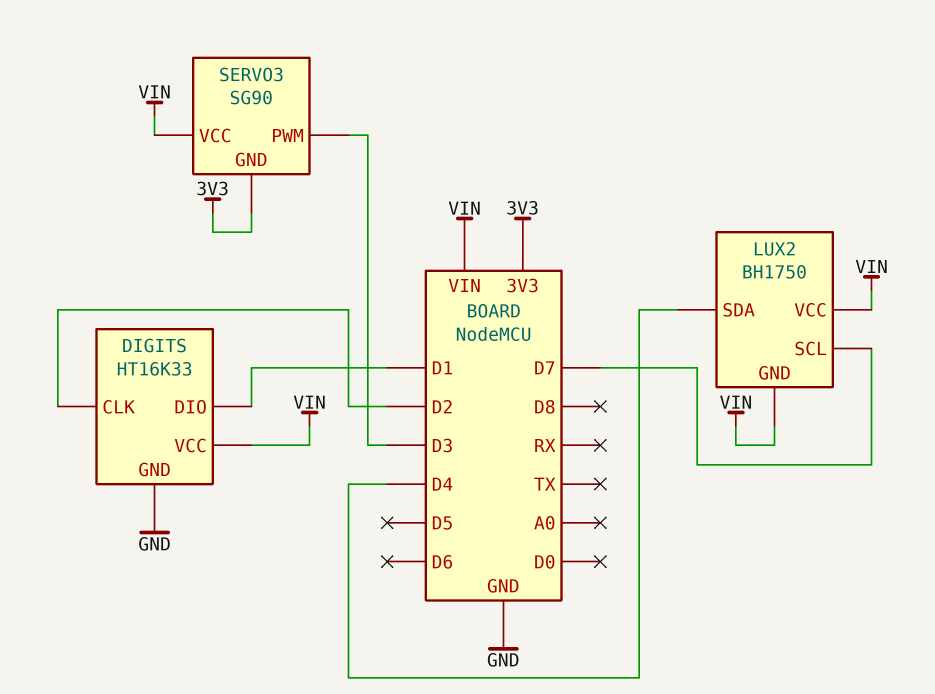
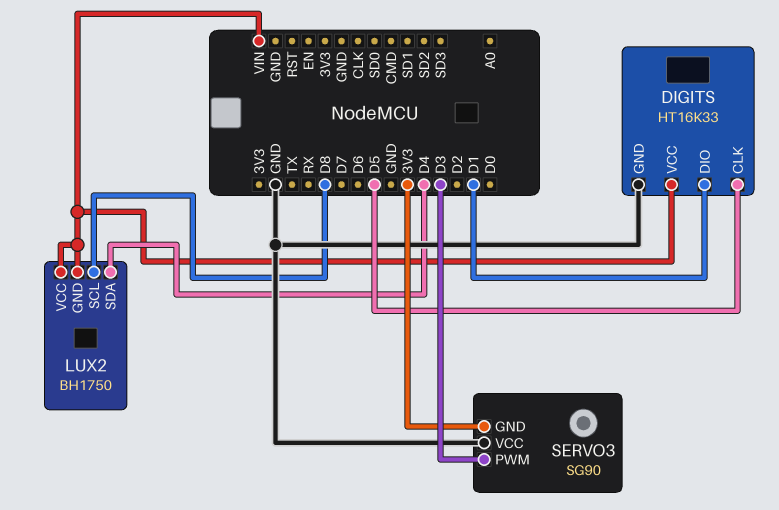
DIGITS pin CLK: D2 -> D5
LUX2 pin SCL: D7 -> D8
SERVO3 pin VCC: VIN -> GND

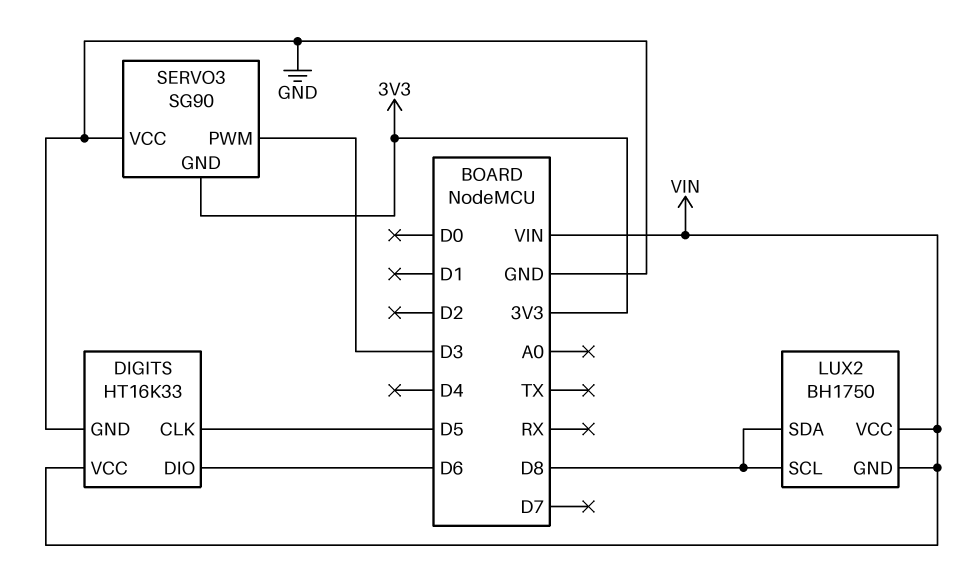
DIGITS pin DIO: D1 -> D6
LUX2 pin SDA: D4 -> D8

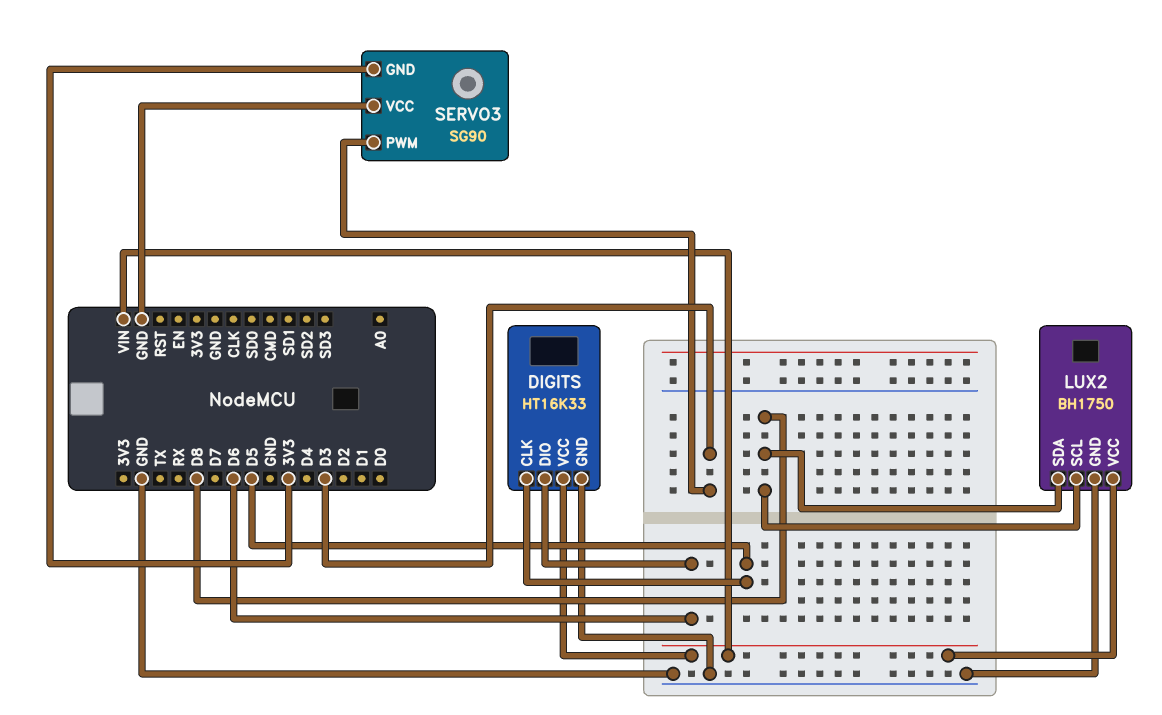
LUX2 pin GND: VIN -> GND

